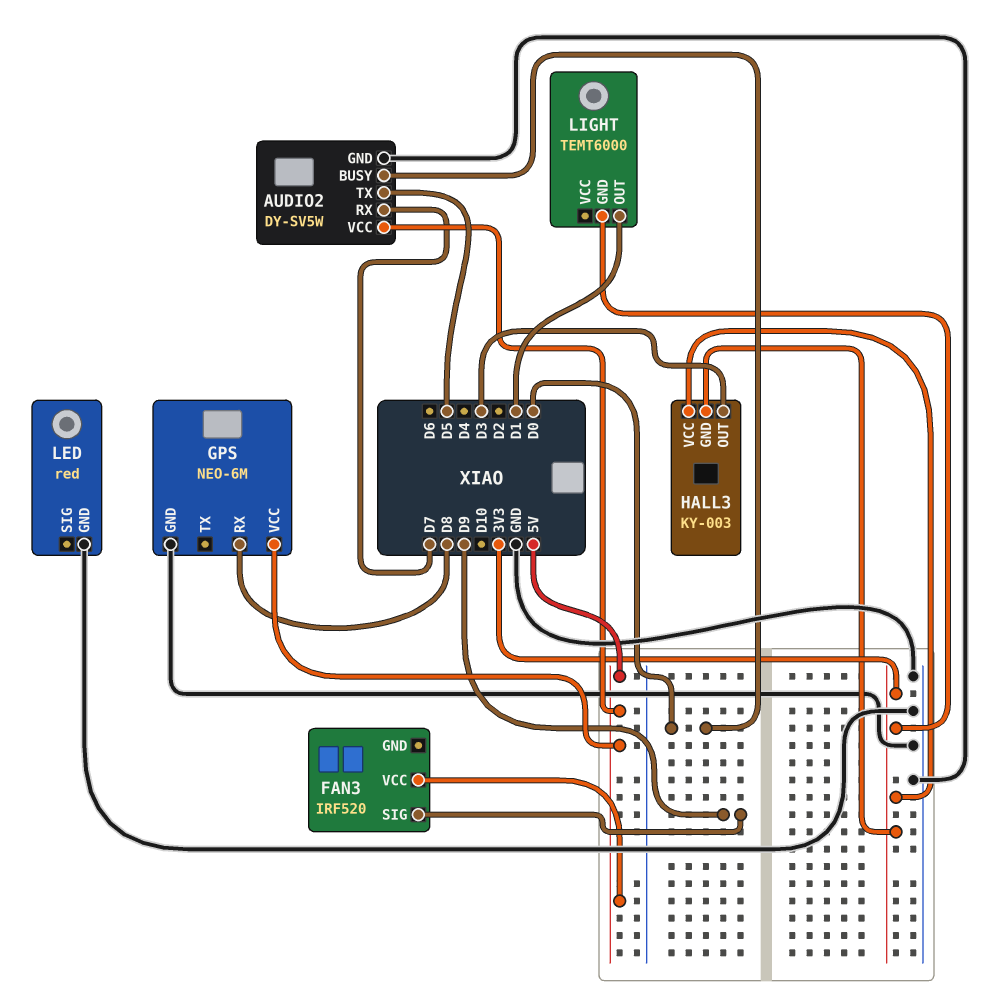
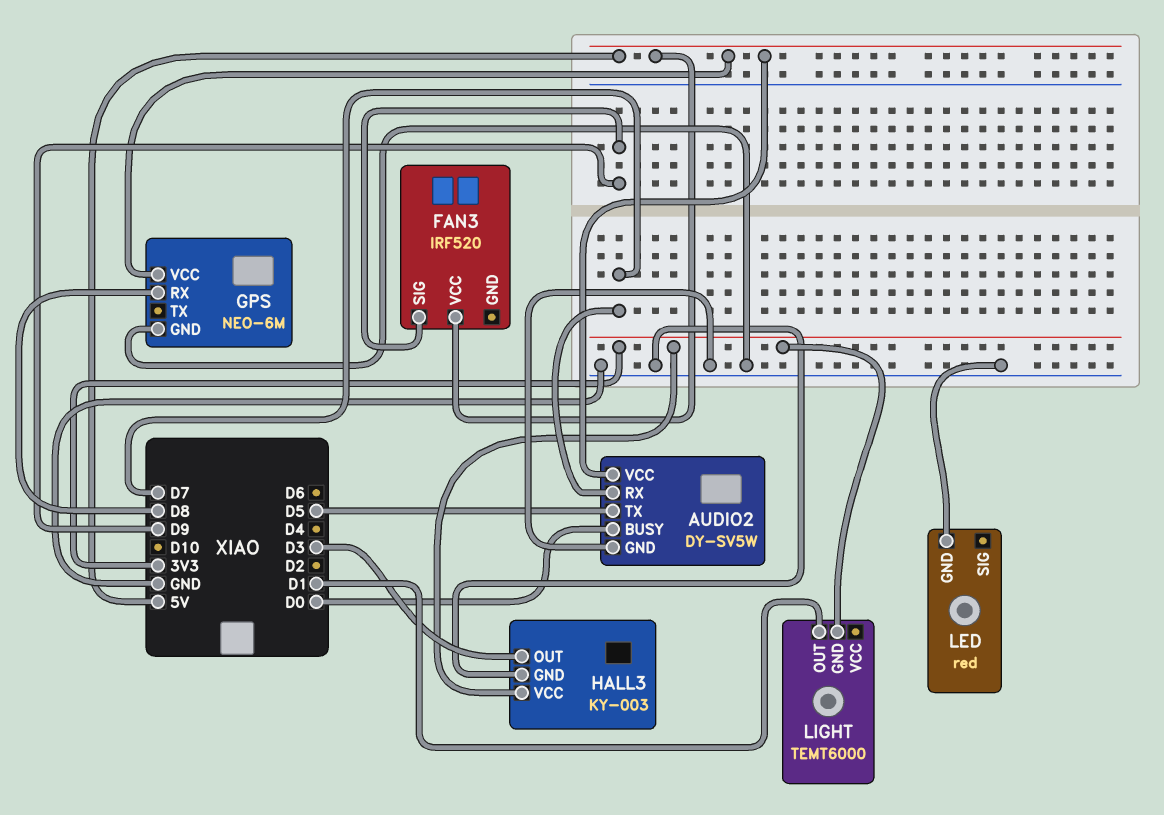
HALL3 pin GND: 3V3 -> GND

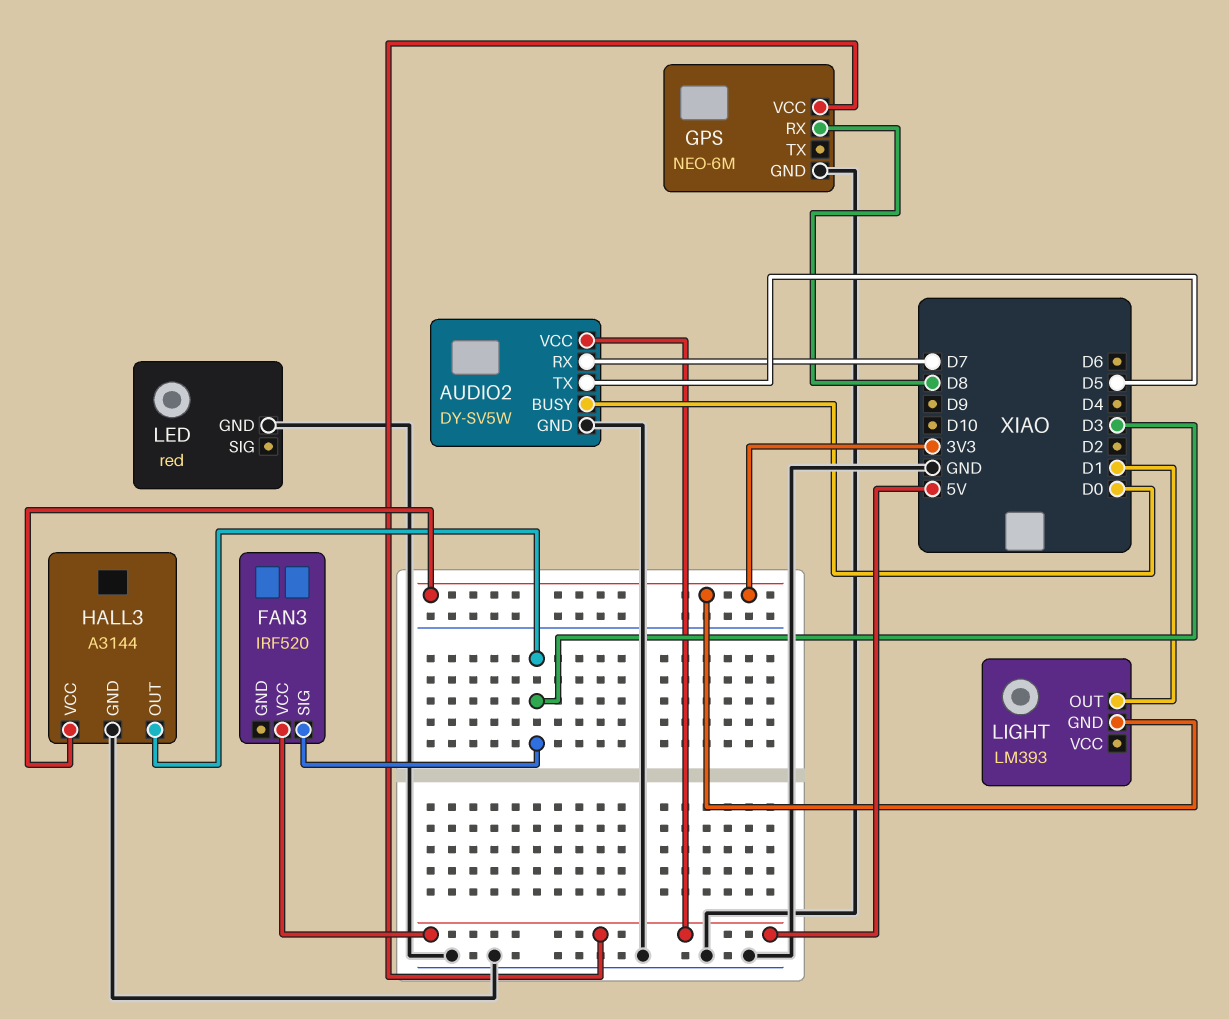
FAN3 pin SIG: D9 -> D3
HALL3: KY-003 -> A3144
LIGHT: TEMT6000 -> LM393

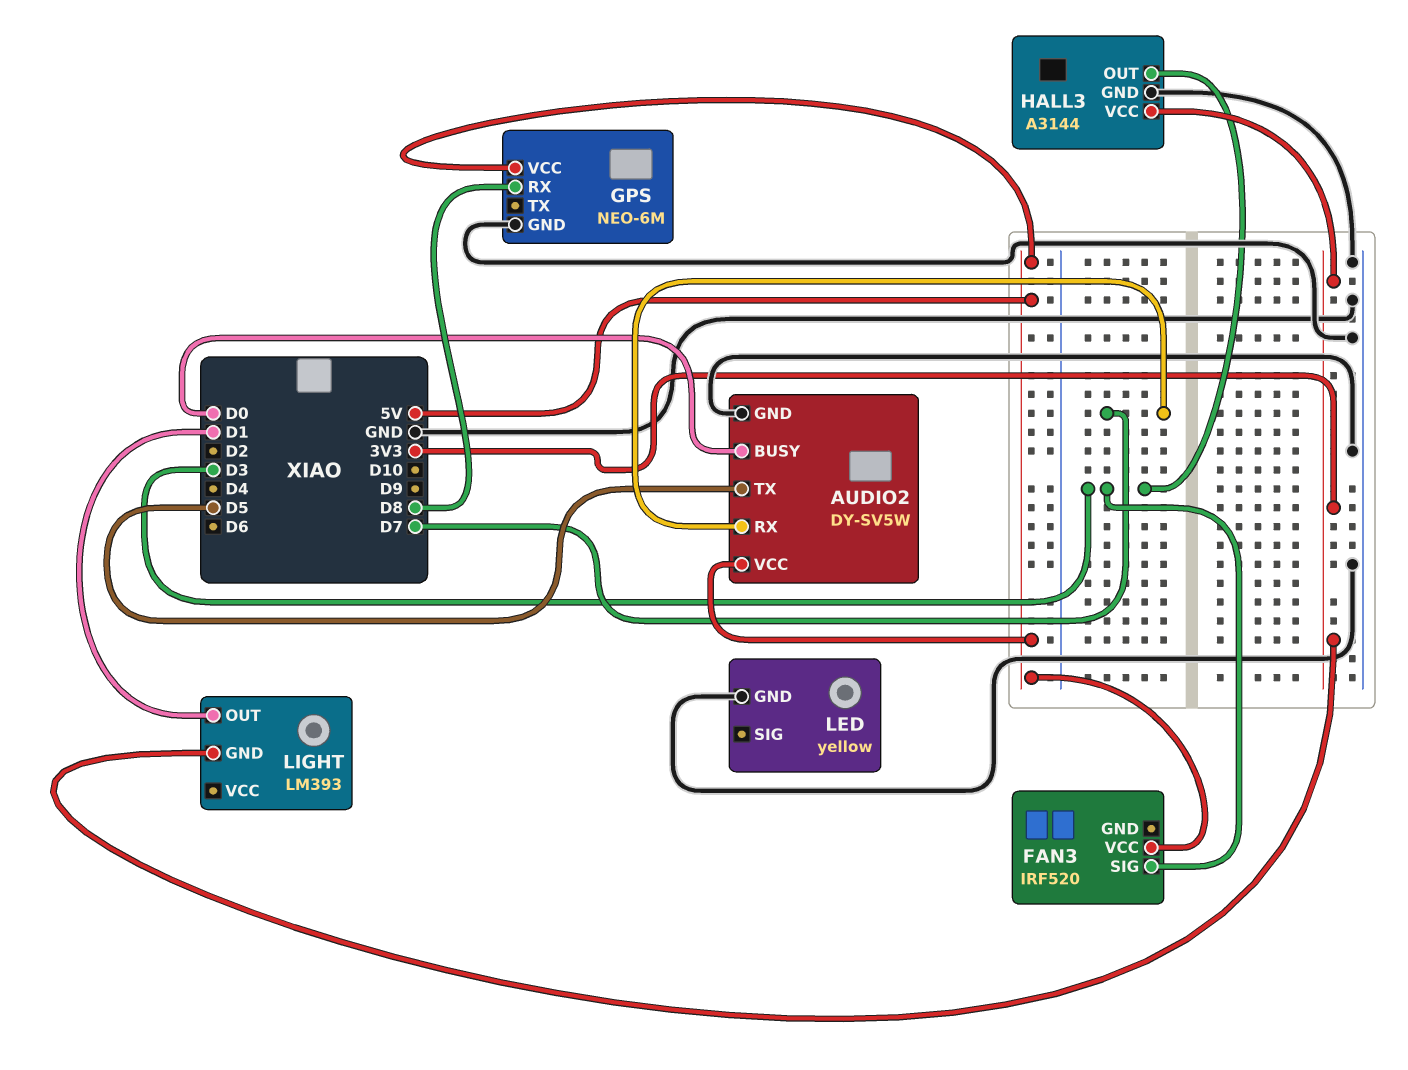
LED: red -> yellow

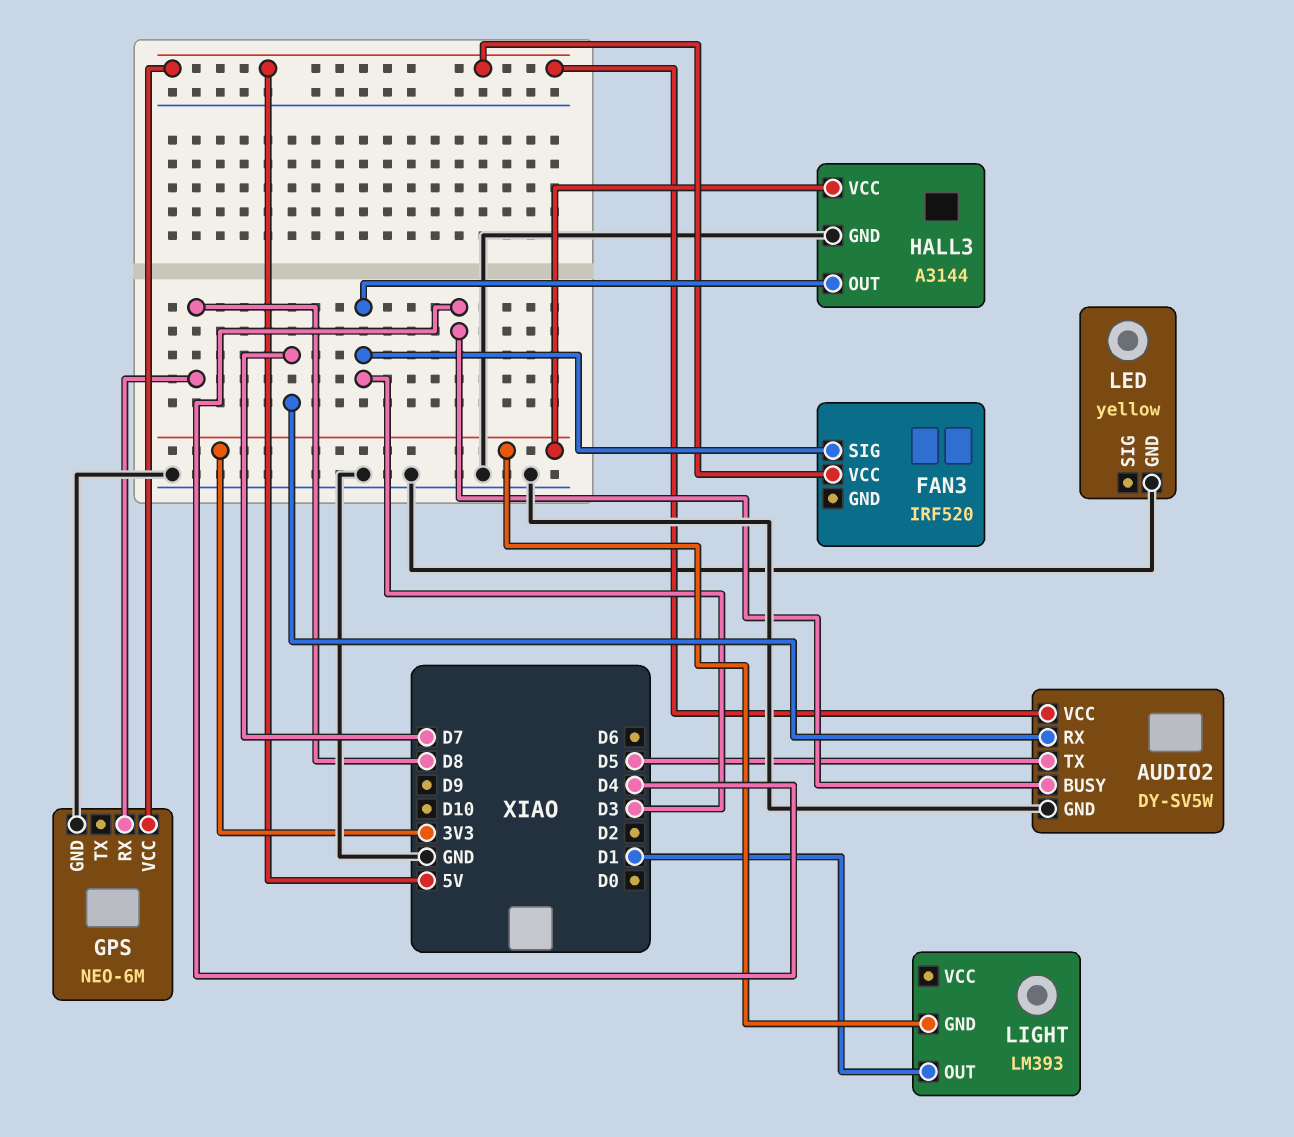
AUDIO2 pin BUSY: D0 -> D4

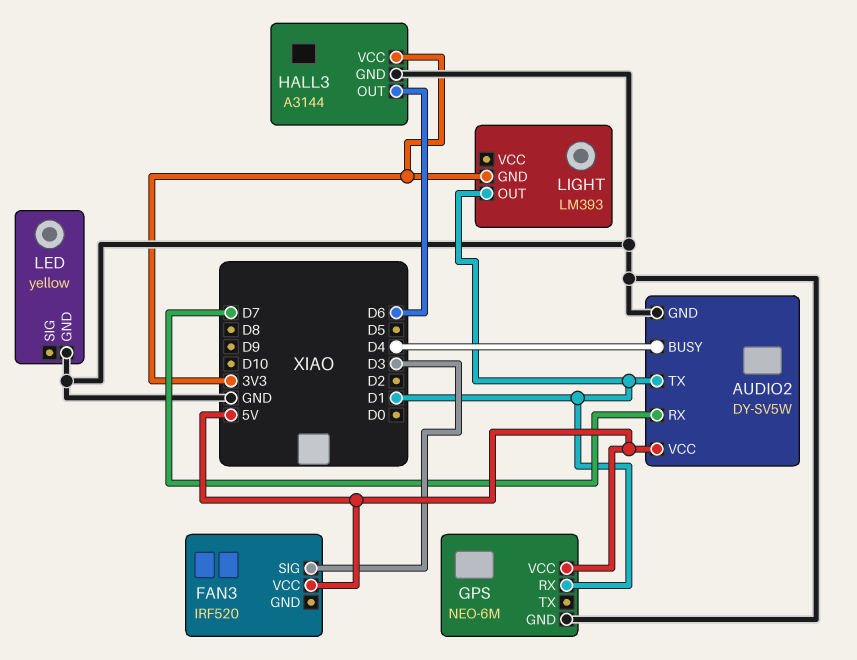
AUDIO2 pin TX: D5 -> D1
GPS pin RX: D8 -> D1
HALL3 pin OUT: D3 -> D6

